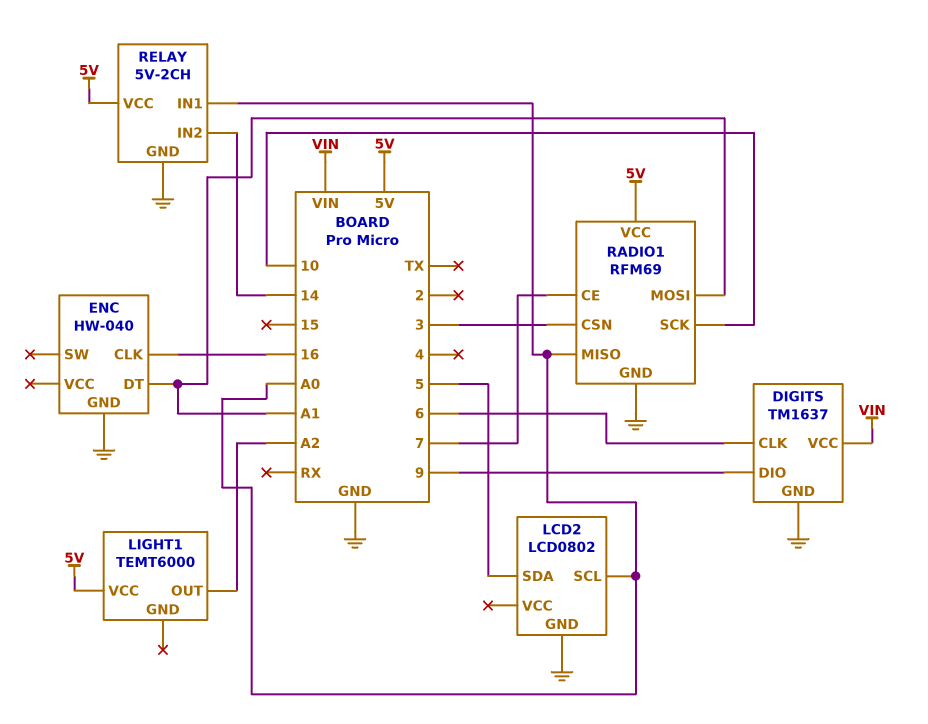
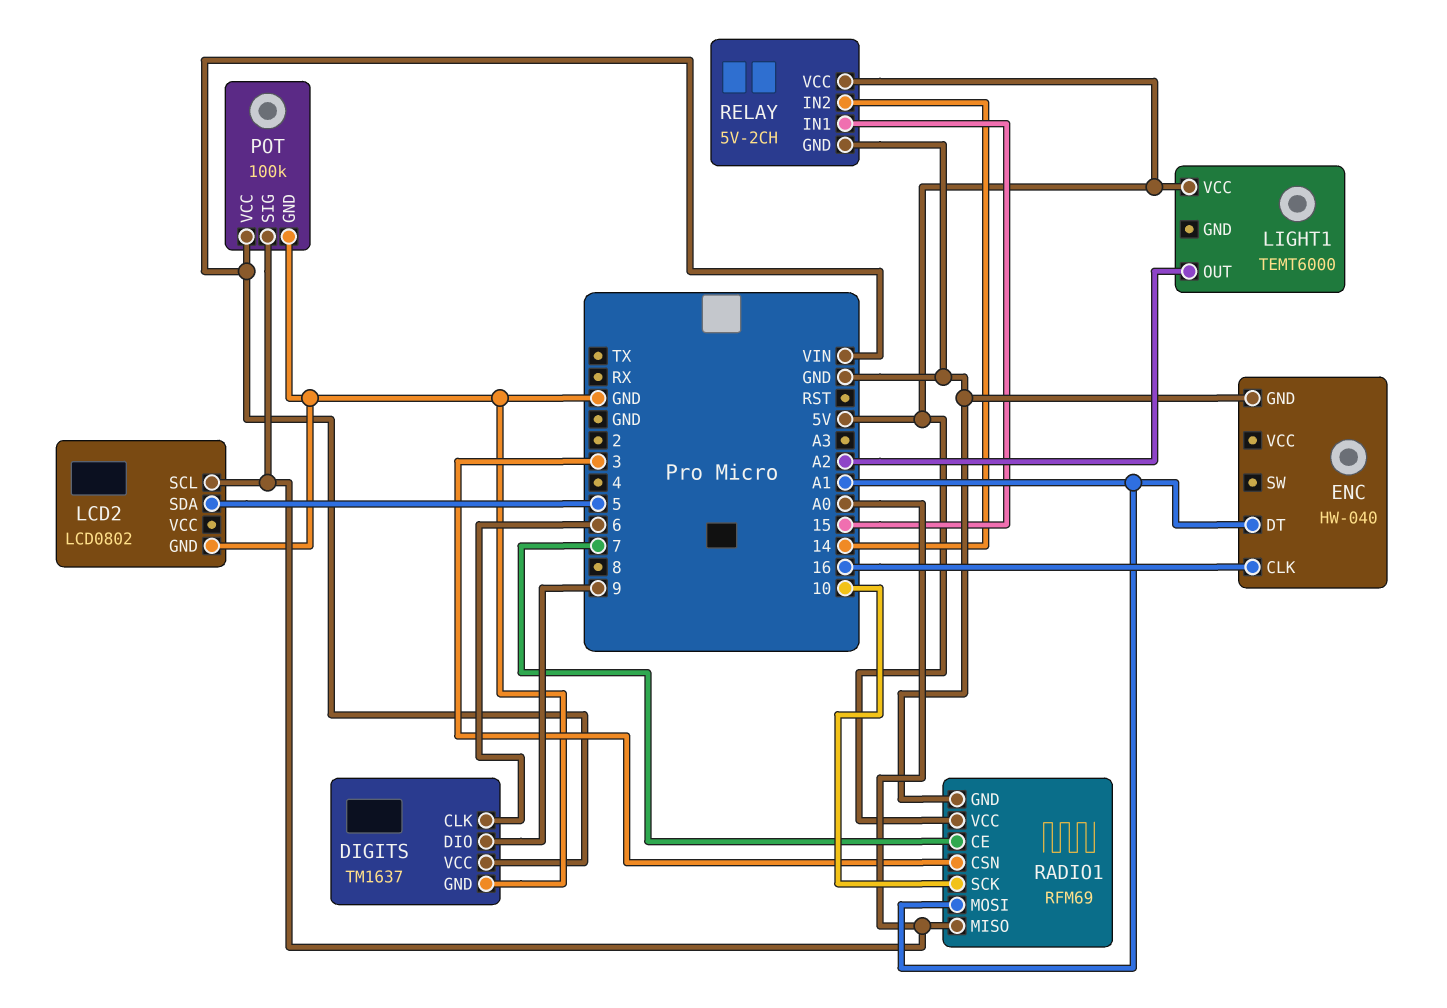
POT: none -> 100k
POT pin GND: none -> GND
POT pin SIG: none -> A0
POT pin VCC: none -> VIN
RELAY pin IN1: A0 -> 15

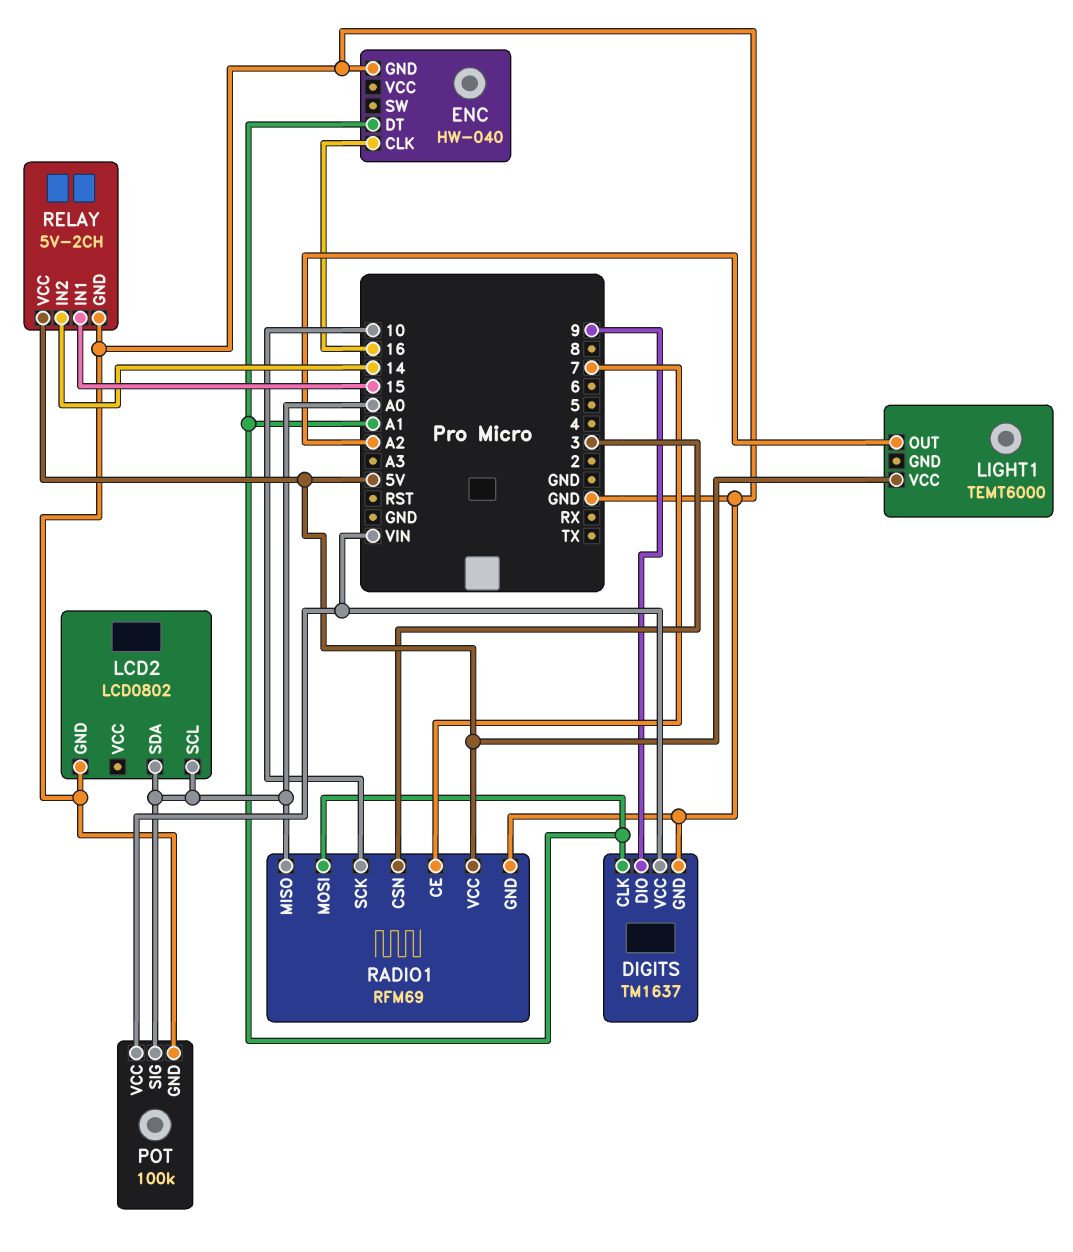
DIGITS pin CLK: 6 -> A1
LCD2 pin SDA: 5 -> A0

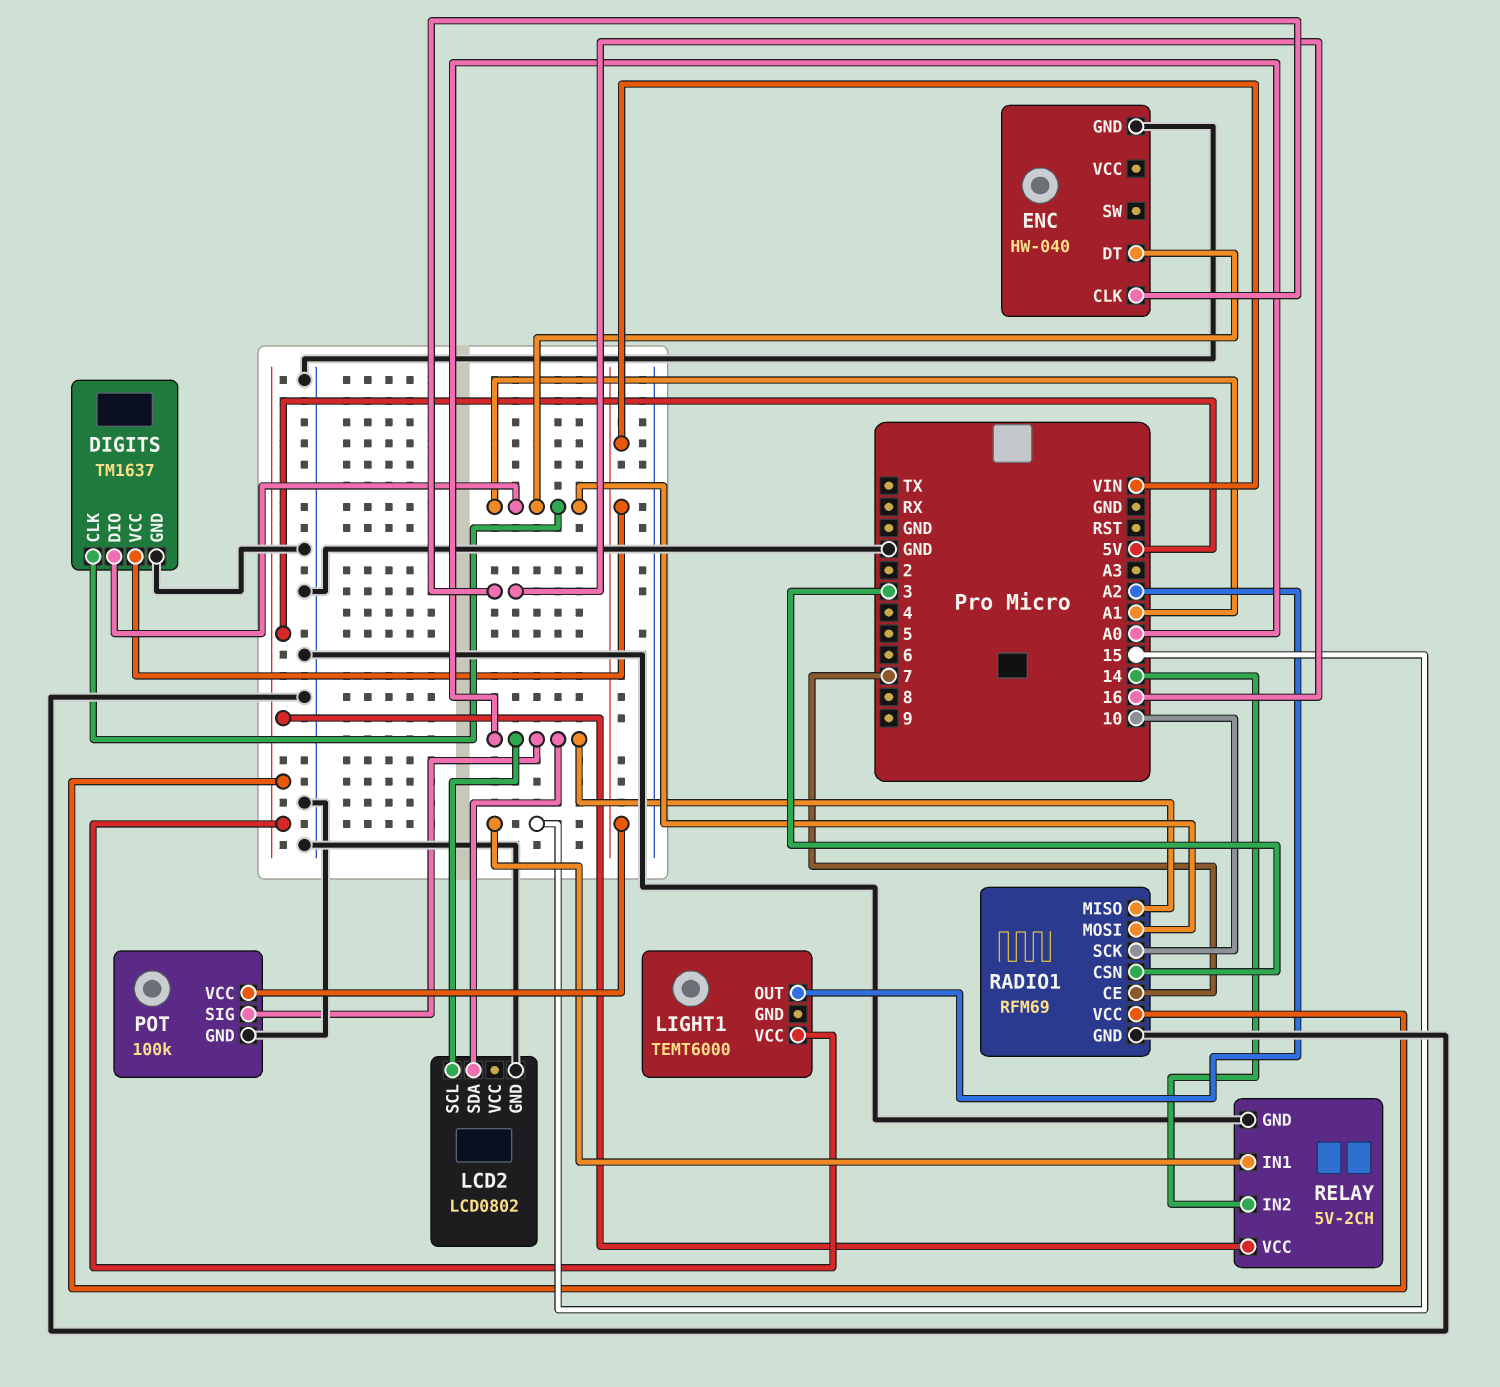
DIGITS pin DIO: 9 -> A1

